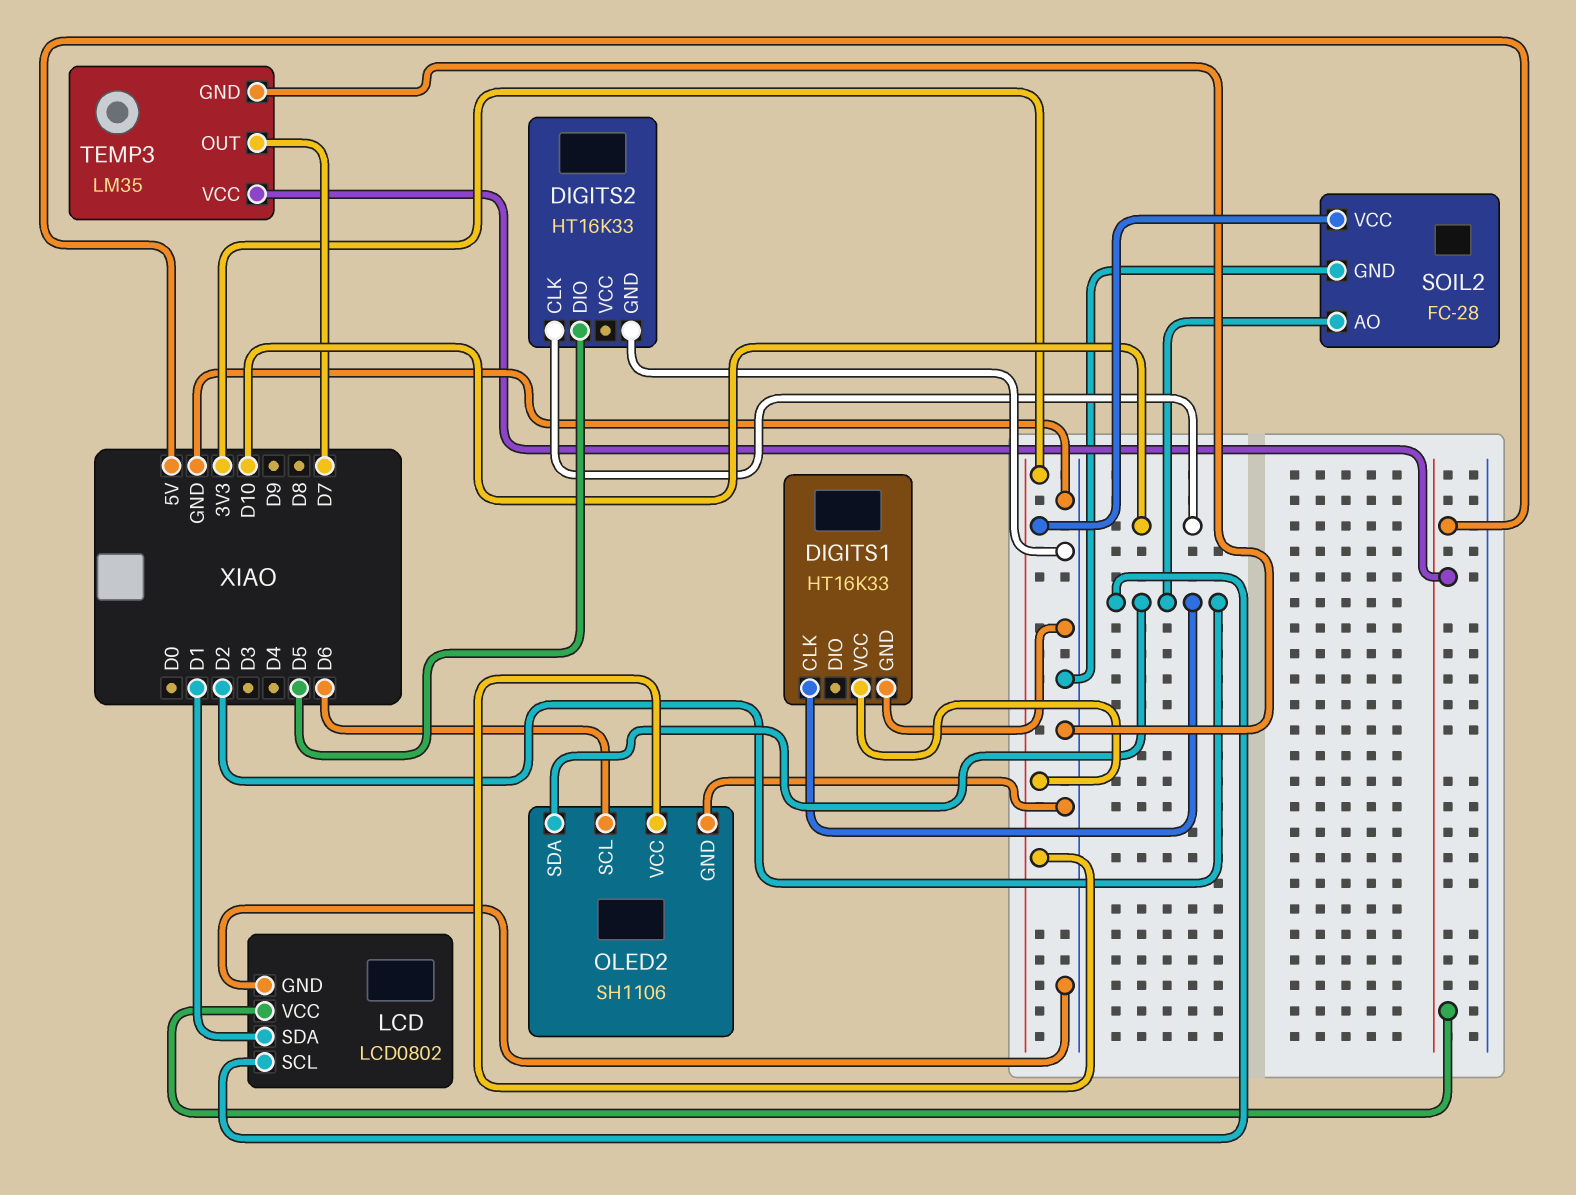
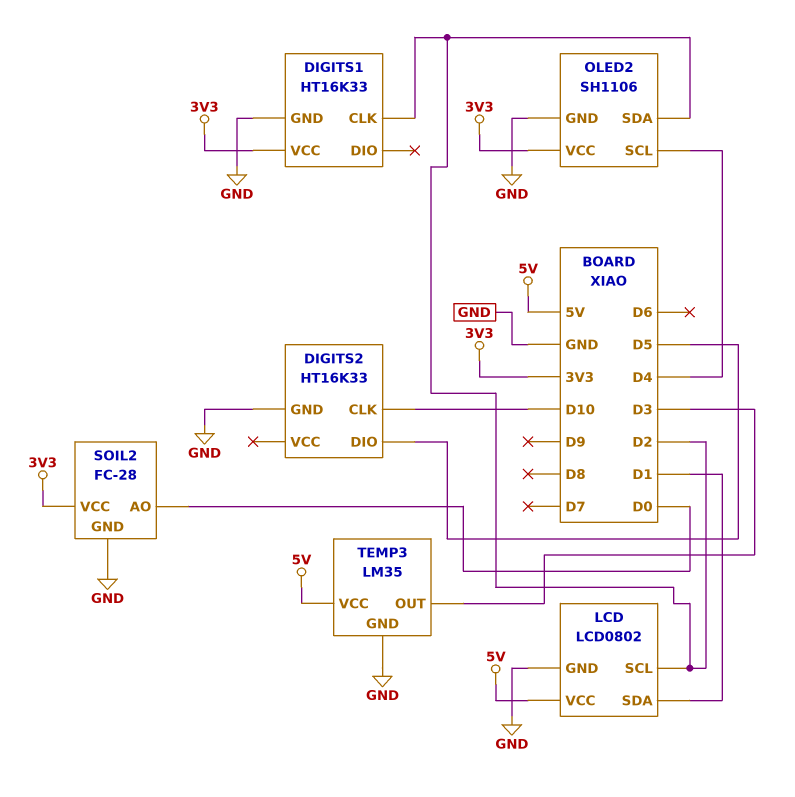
OLED2 pin SCL: D6 -> D4
SOIL2 pin AO: D2 -> D0
TEMP3 pin OUT: D7 -> D3

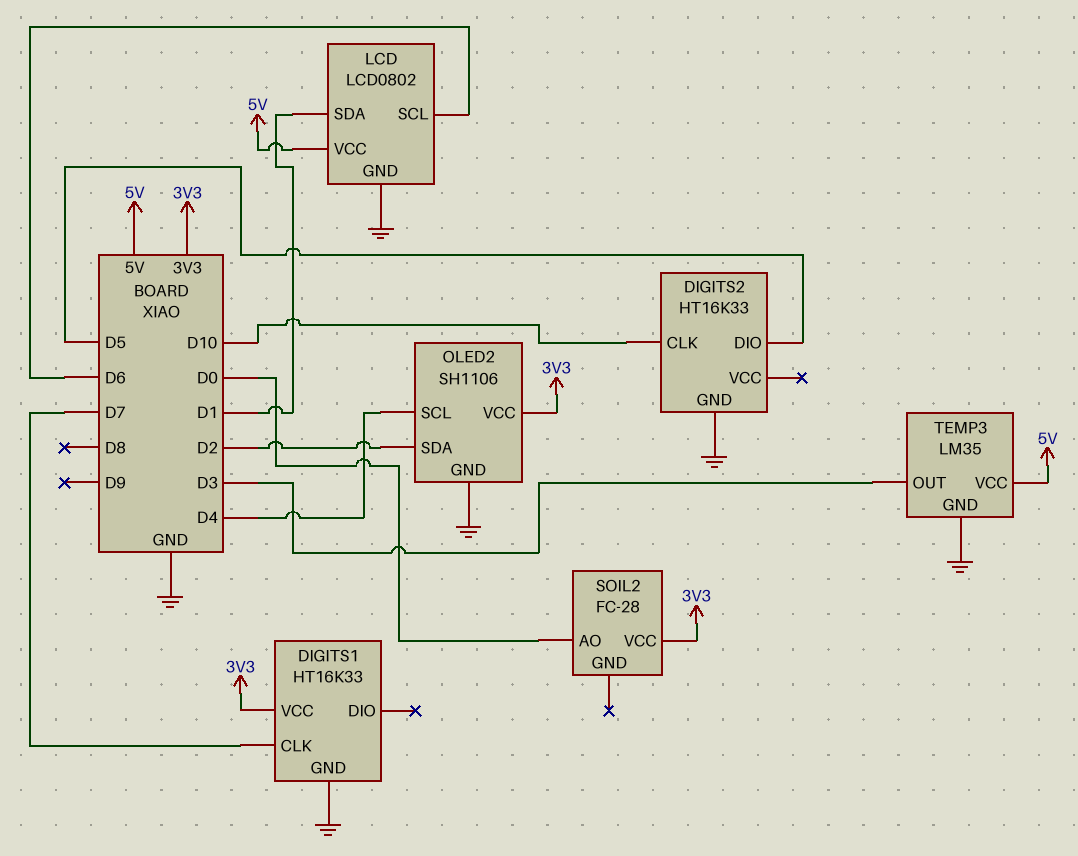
DIGITS1 pin CLK: D2 -> D7
LCD pin SCL: D2 -> D6
SOIL2 pin GND: GND -> none

